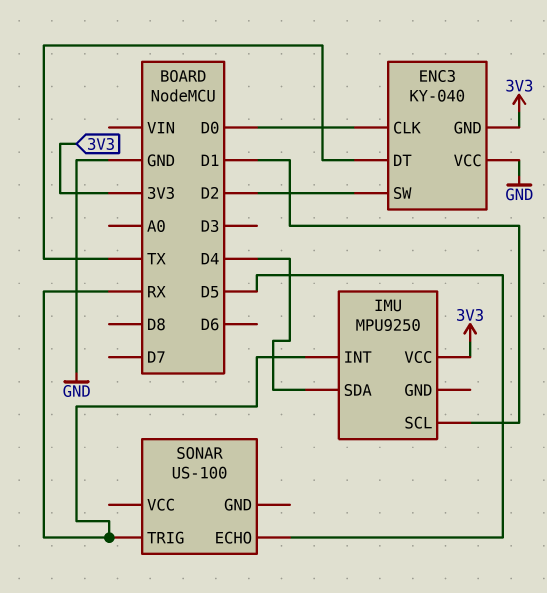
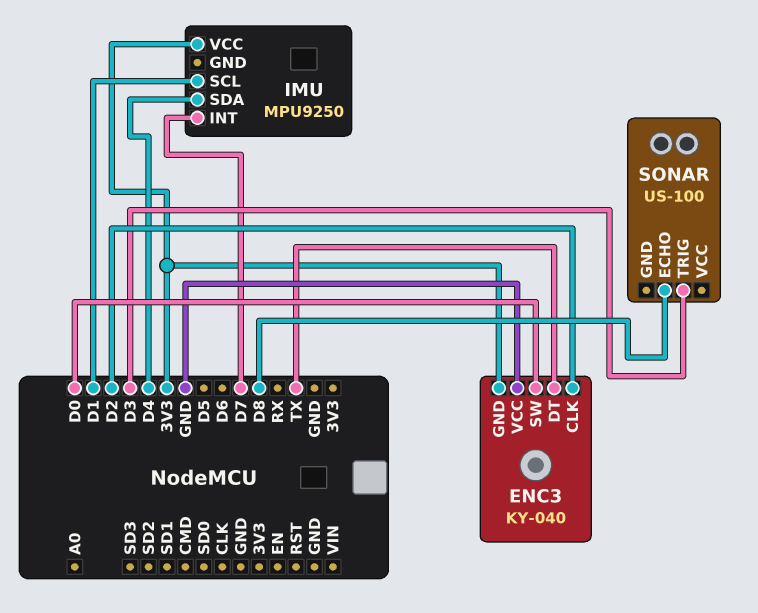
ENC3 pin CLK: D0 -> D2
ENC3 pin SW: D2 -> D0
IMU pin INT: RX -> D7
SONAR pin ECHO: D5 -> D8
SONAR pin TRIG: RX -> D3

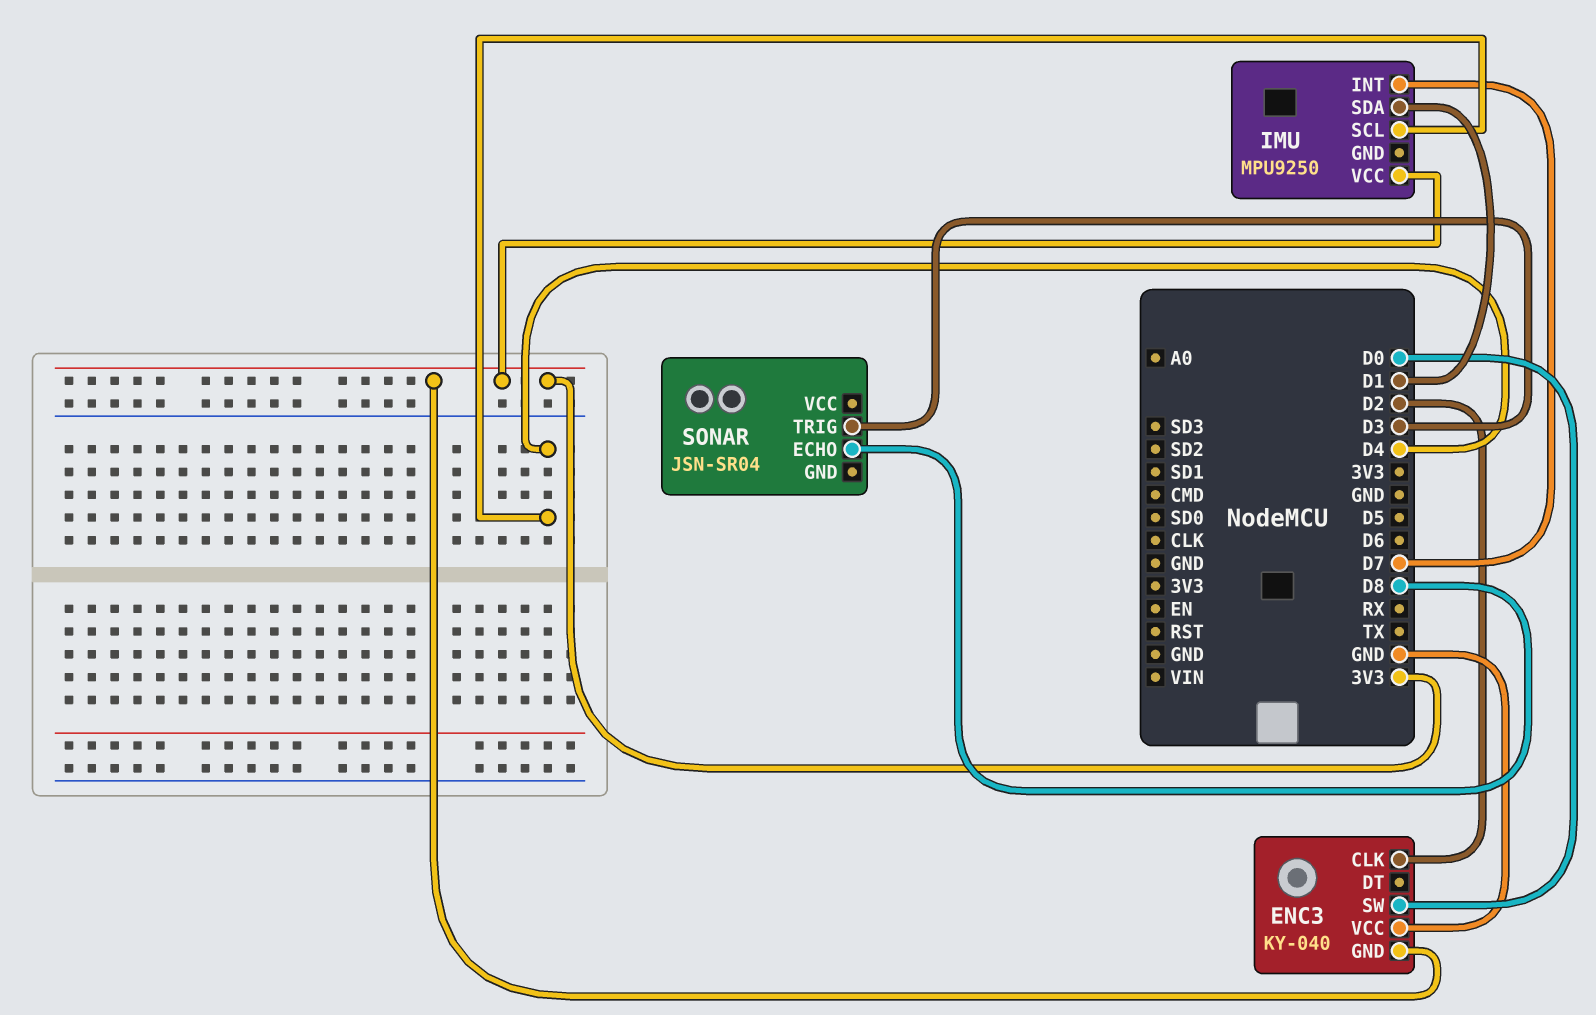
ENC3 pin DT: TX -> none
IMU pin SCL: D1 -> D4
IMU pin SDA: D4 -> D1
SONAR: US-100 -> JSN-SR04

